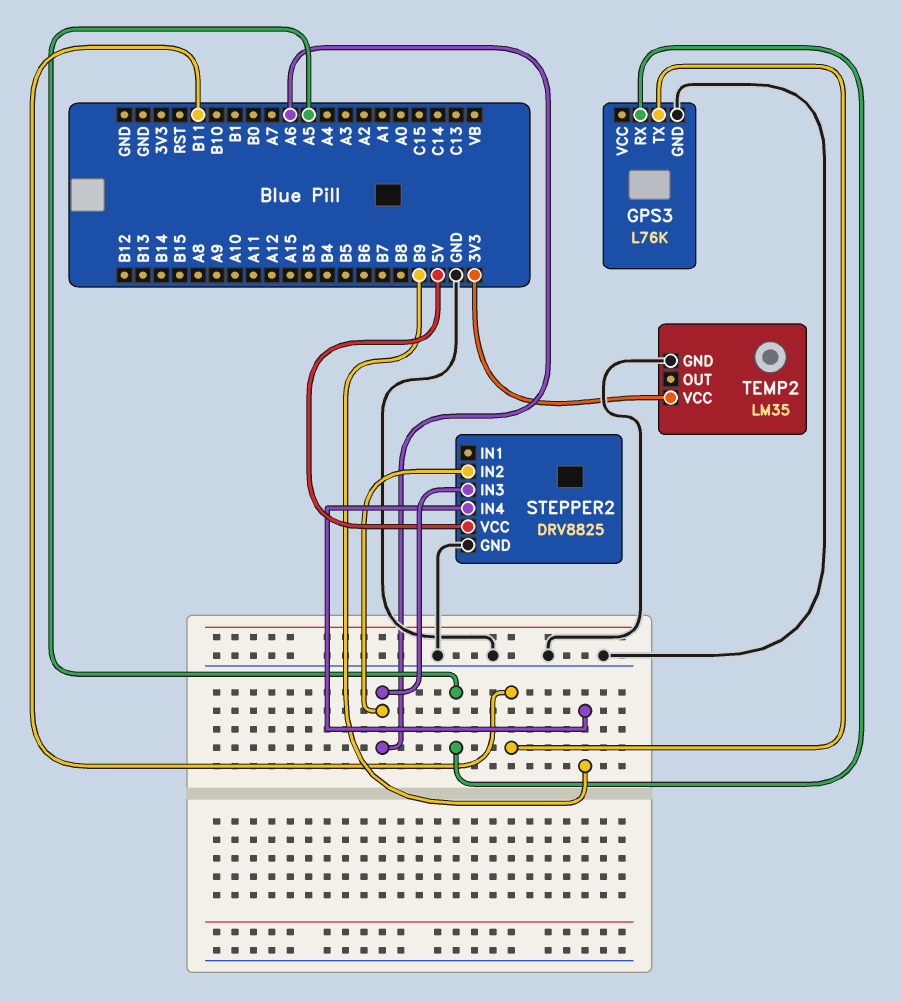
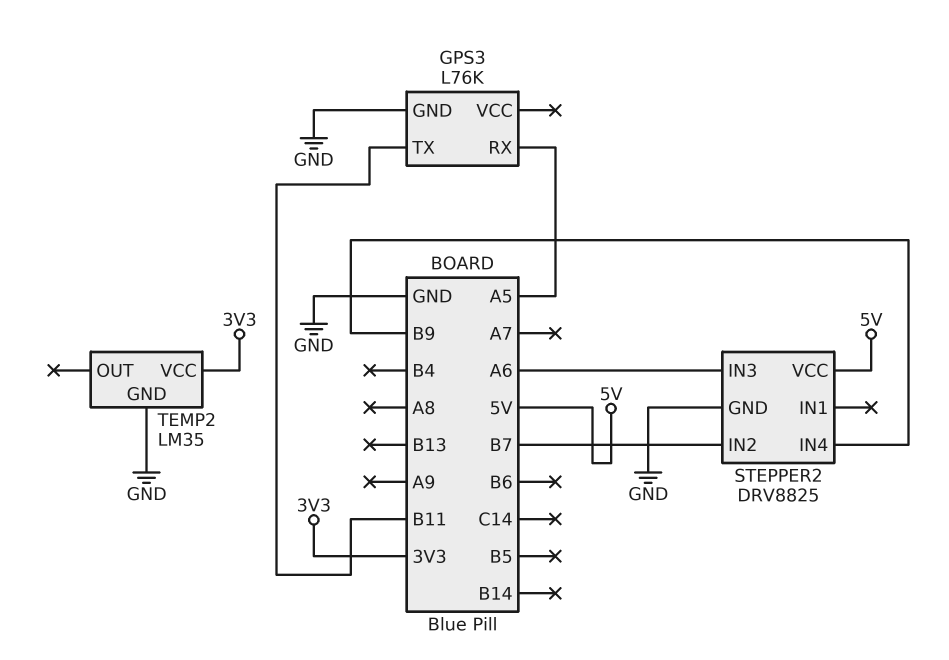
STEPPER2 pin IN2: A6 -> B7

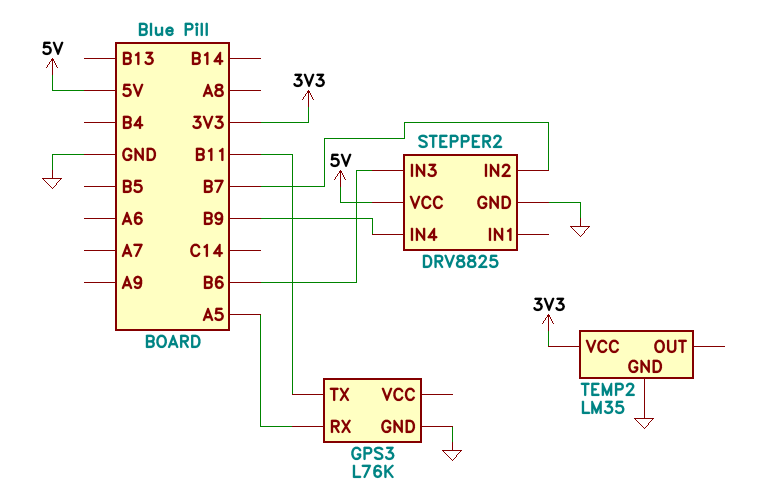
STEPPER2 pin IN3: A6 -> B6

